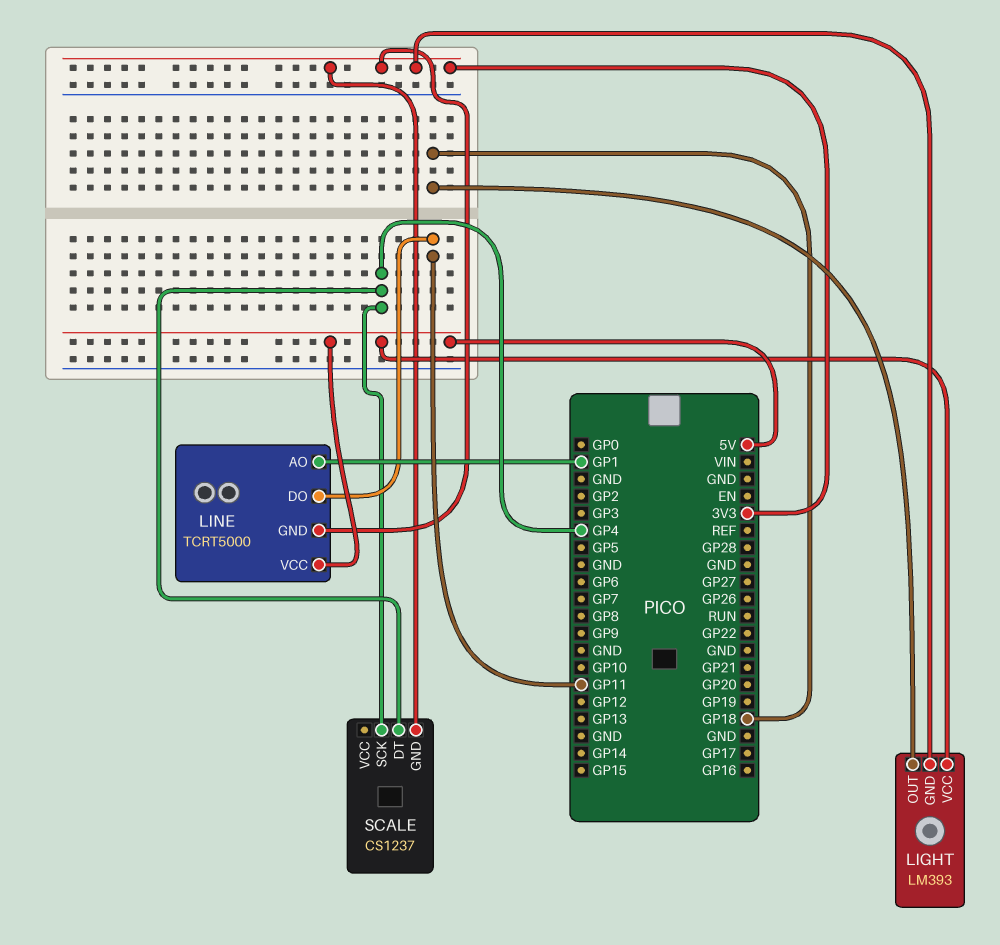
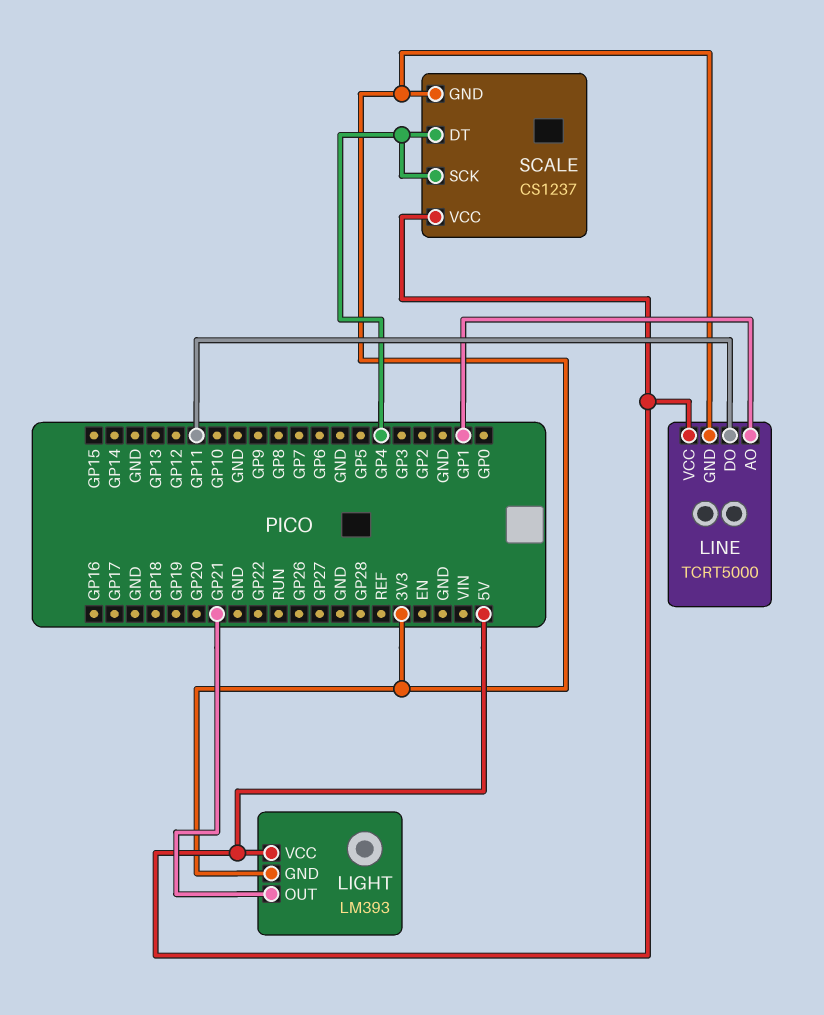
LIGHT pin OUT: GP18 -> GP21
SCALE pin VCC: none -> 5V

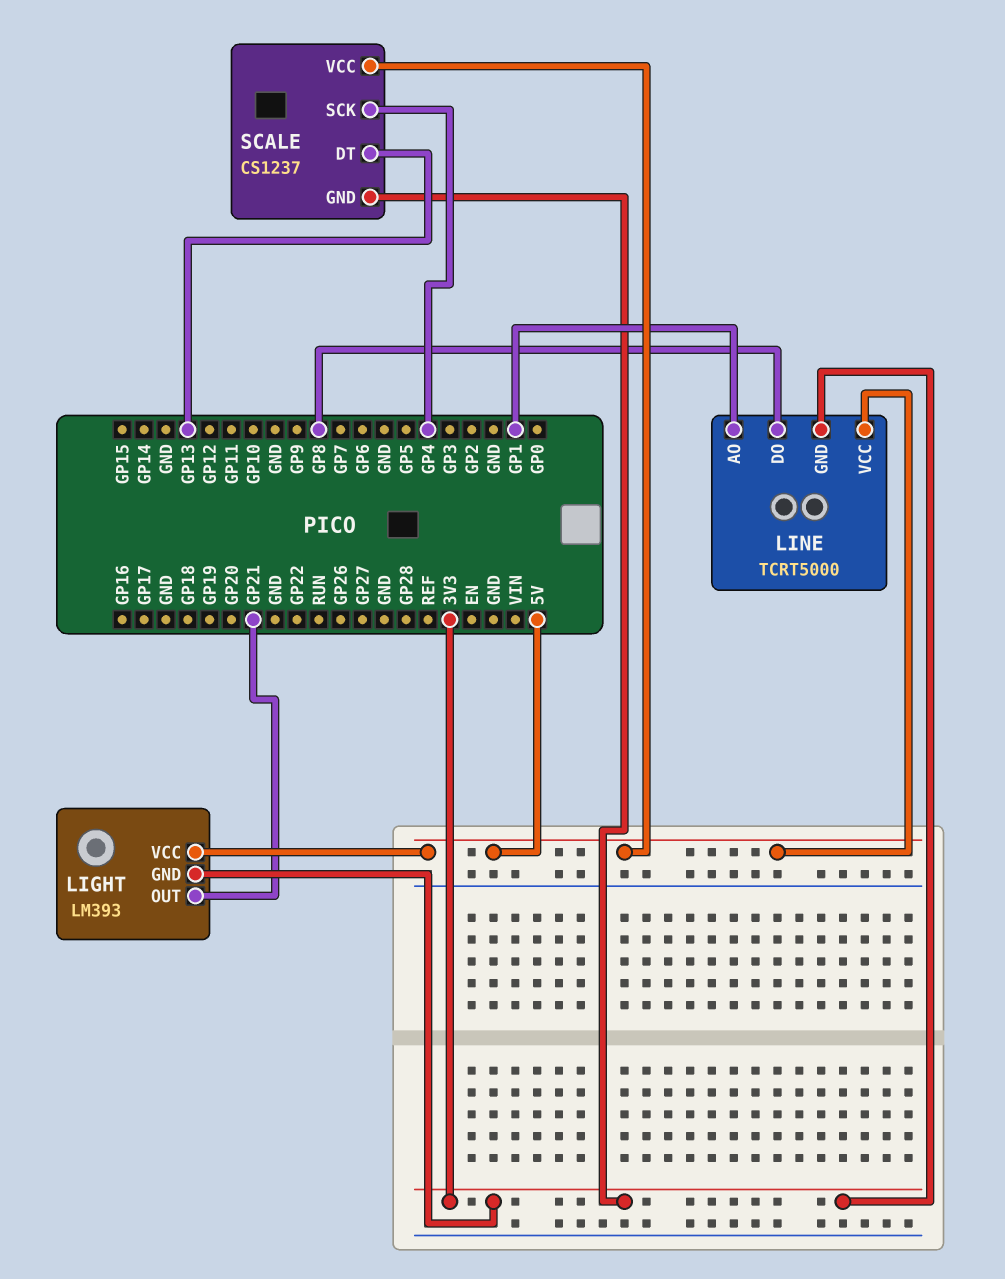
LINE pin DO: GP11 -> GP8
SCALE pin DT: GP4 -> GP13

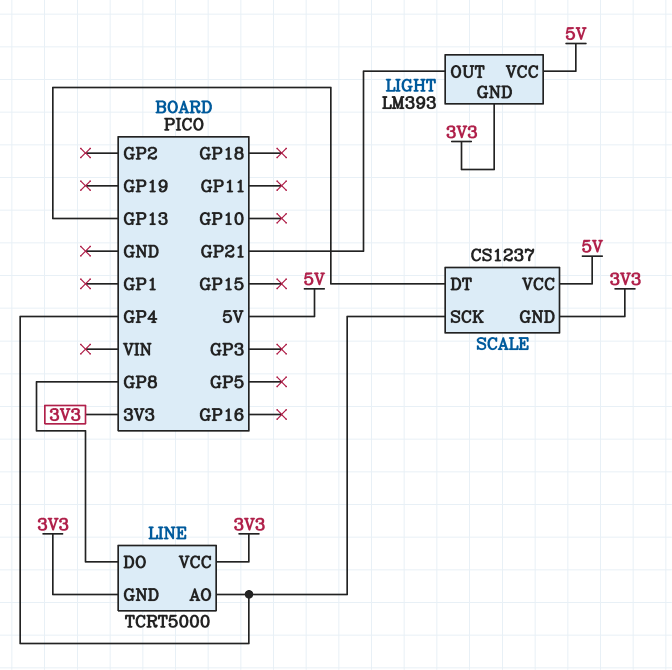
LINE pin AO: GP1 -> GP4
LINE pin VCC: 5V -> 3V3

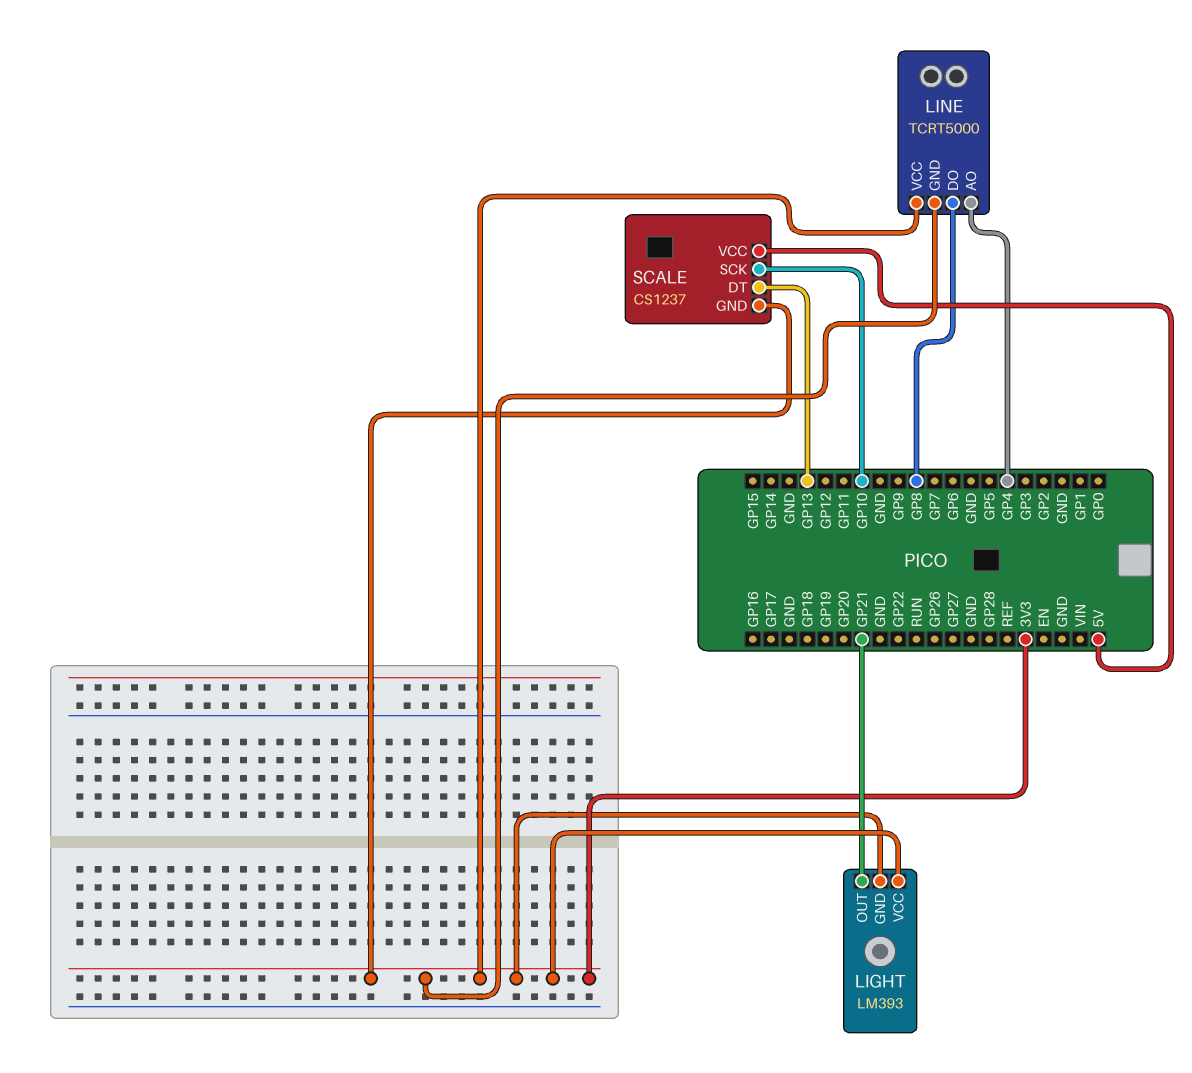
LIGHT pin VCC: 5V -> 3V3
SCALE pin SCK: GP4 -> GP10

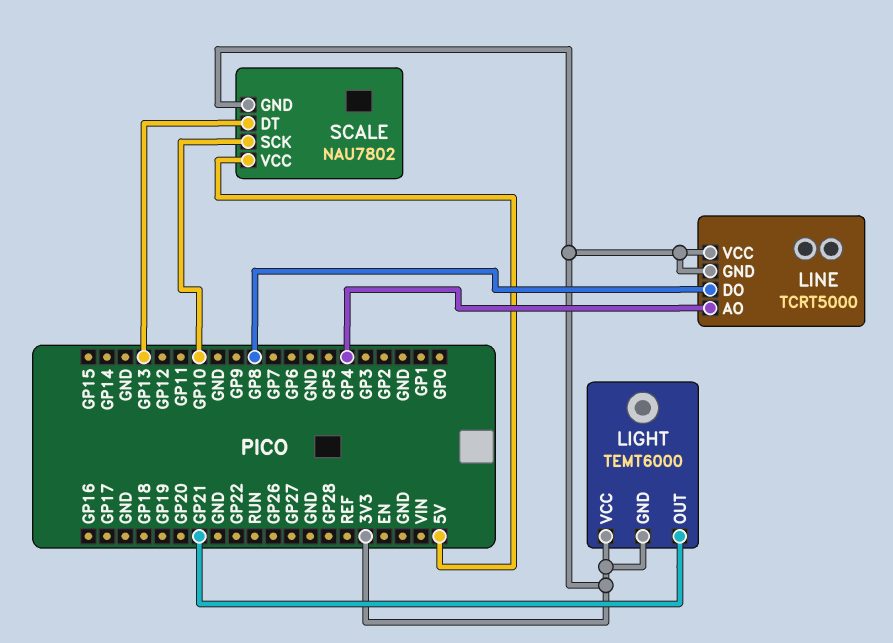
LIGHT: LM393 -> TEMT6000
SCALE: CS1237 -> NAU7802

